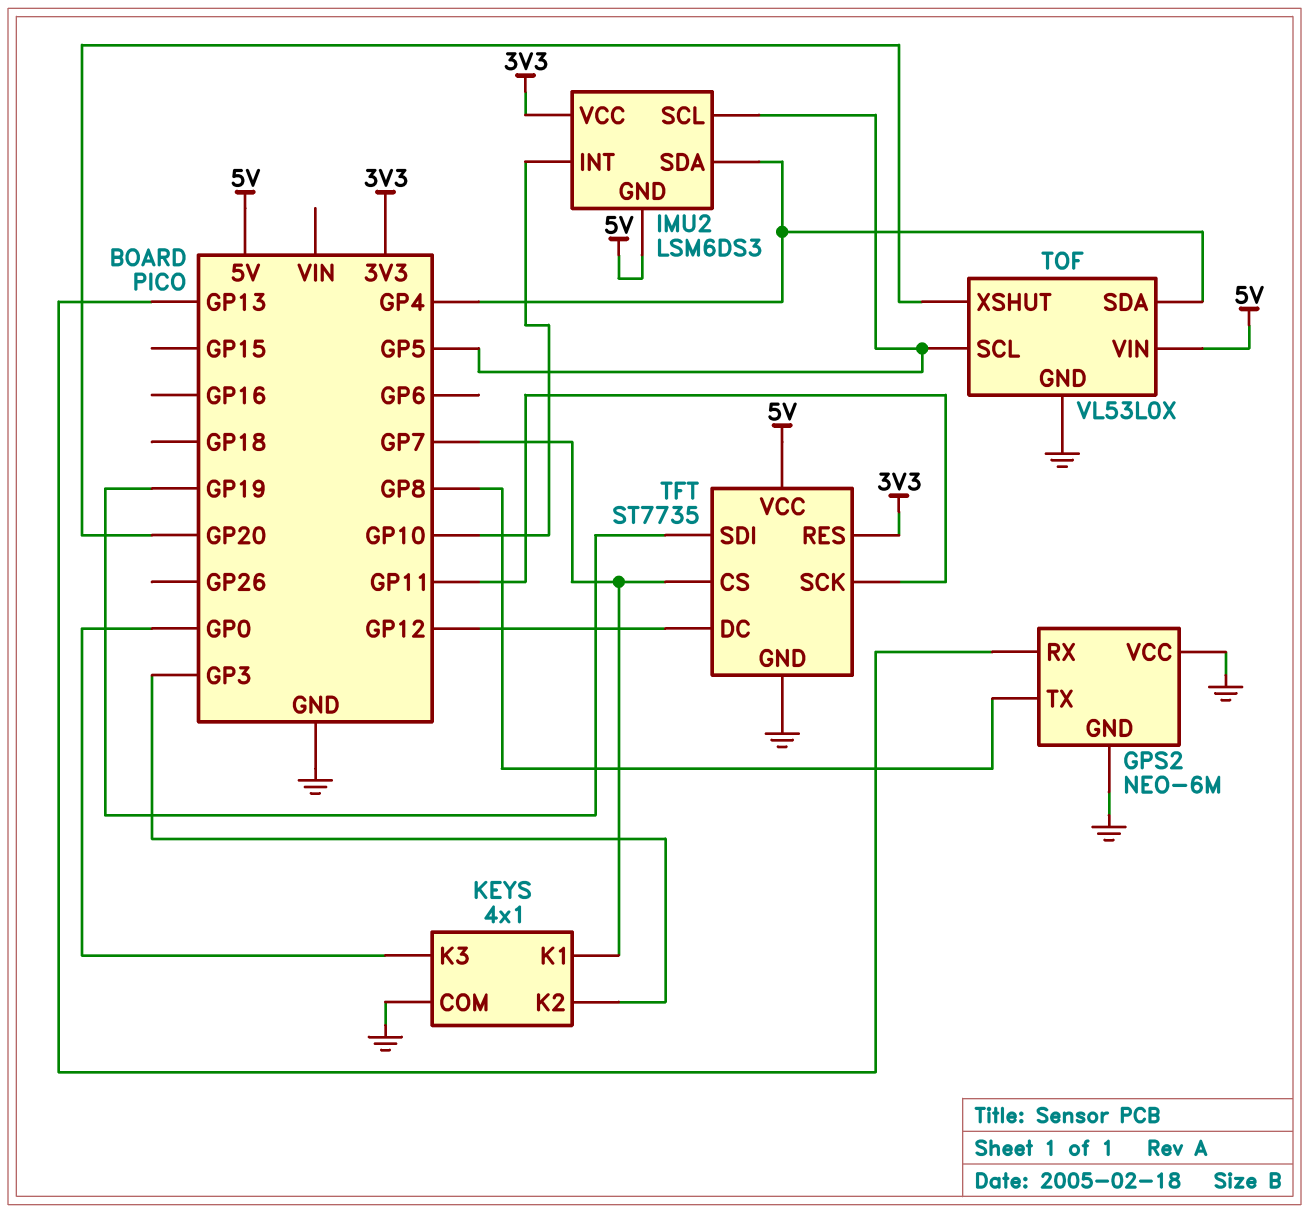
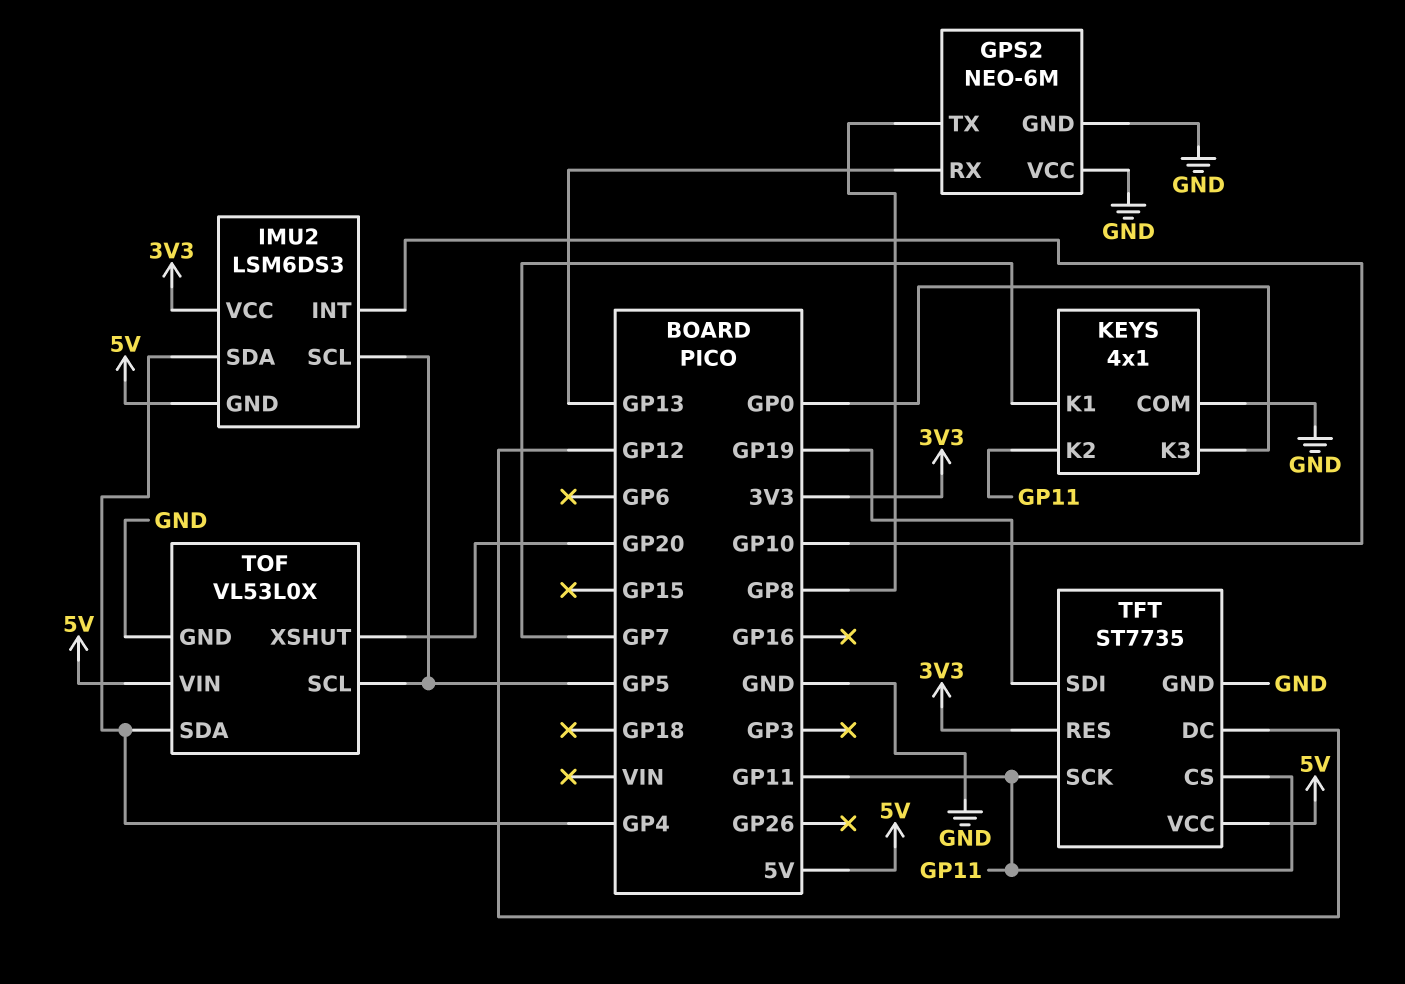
KEYS pin K2: GP3 -> GP11
TFT pin CS: GP7 -> GP11

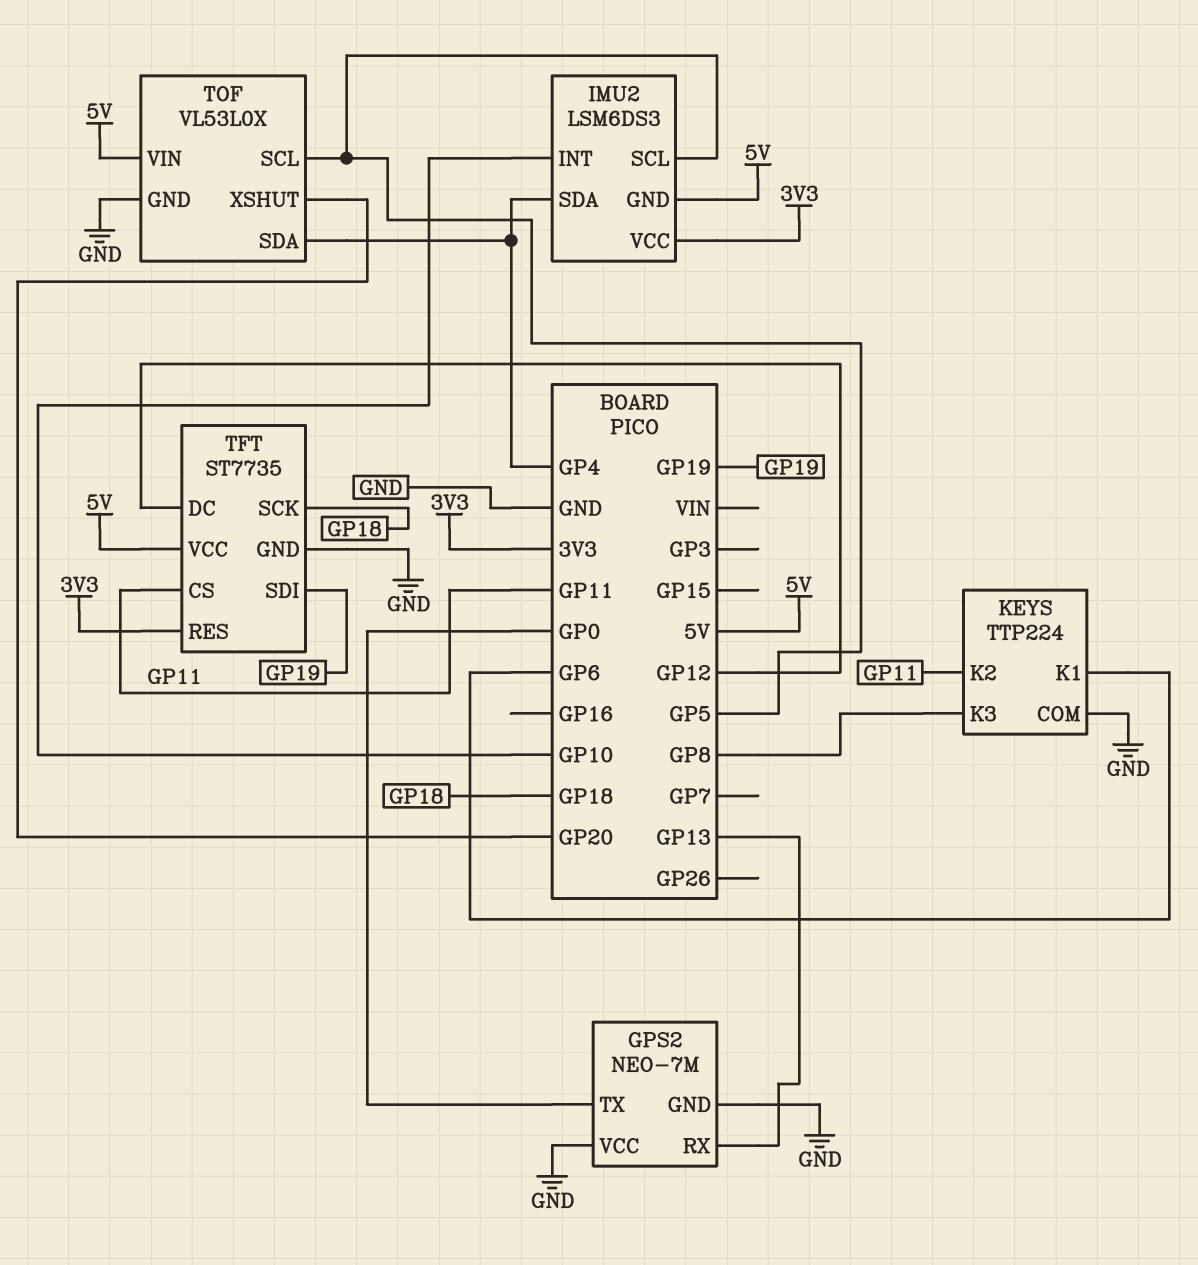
GPS2: NEO-6M -> NEO-7M
GPS2 pin TX: GP8 -> GP0
KEYS: 4x1 -> TTP224
KEYS pin K1: GP7 -> GP6
KEYS pin K3: GP0 -> GP8
TFT pin SCK: GP11 -> GP18

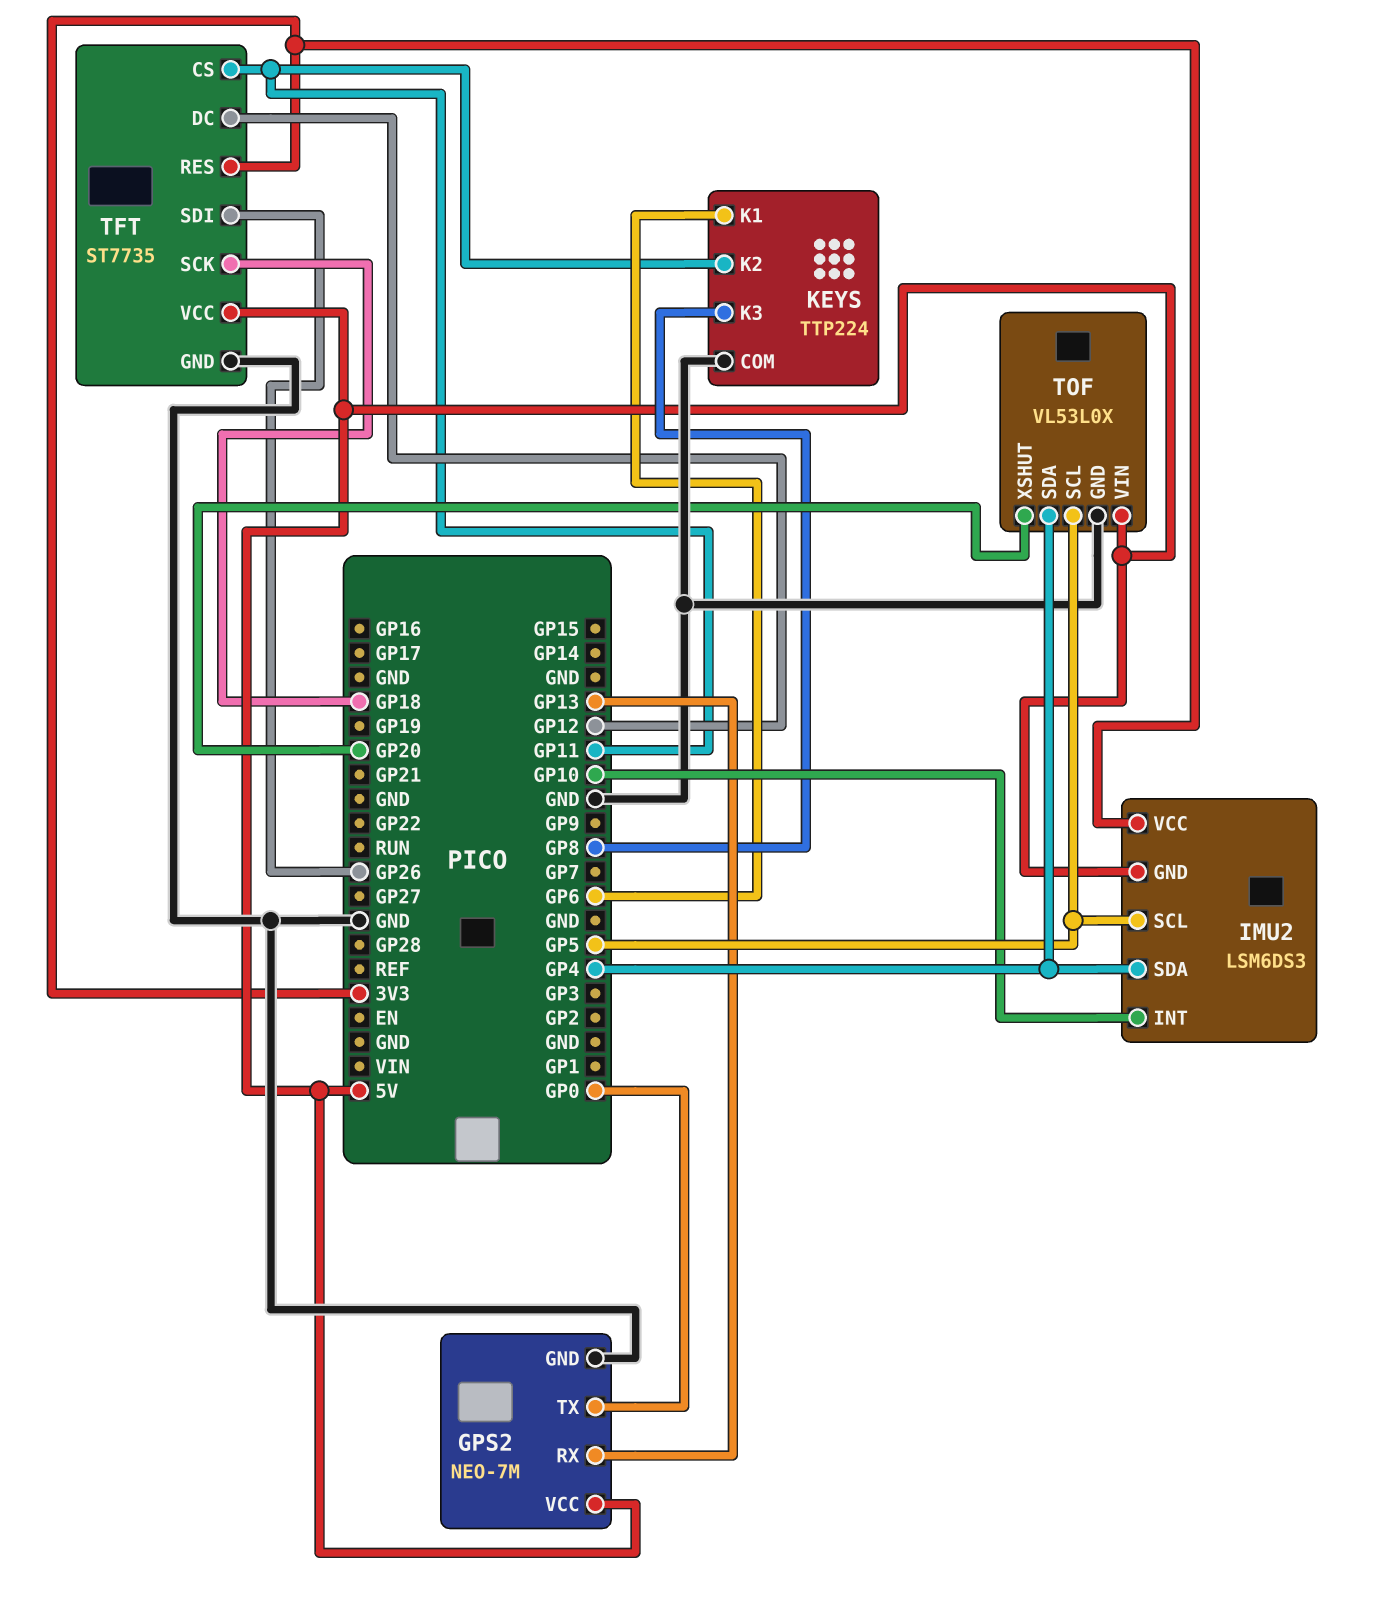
GPS2 pin VCC: GND -> 5V
TFT pin SDI: GP19 -> GP26

